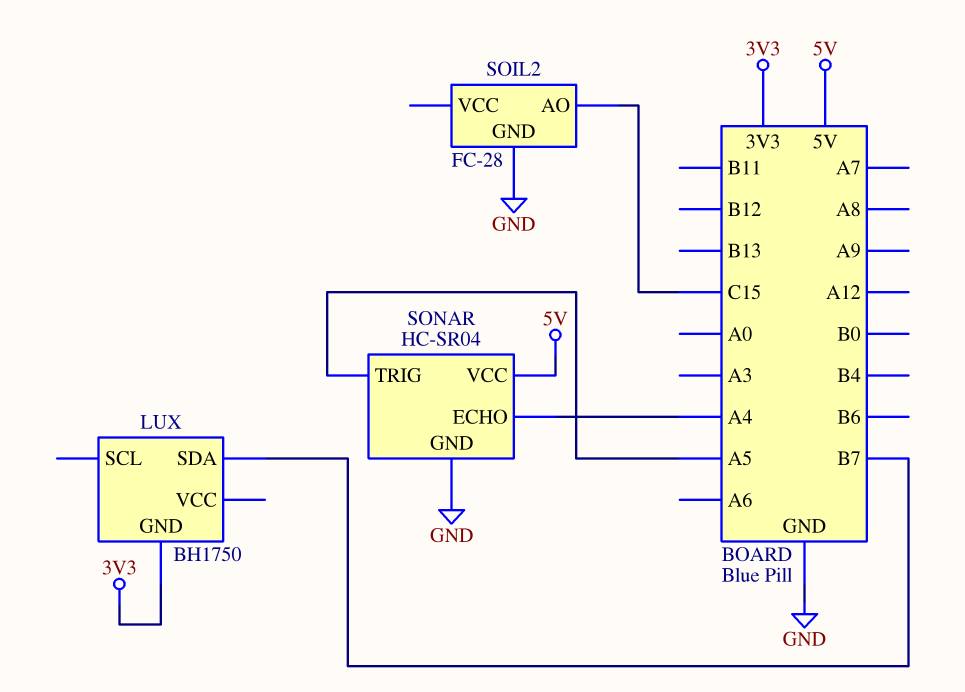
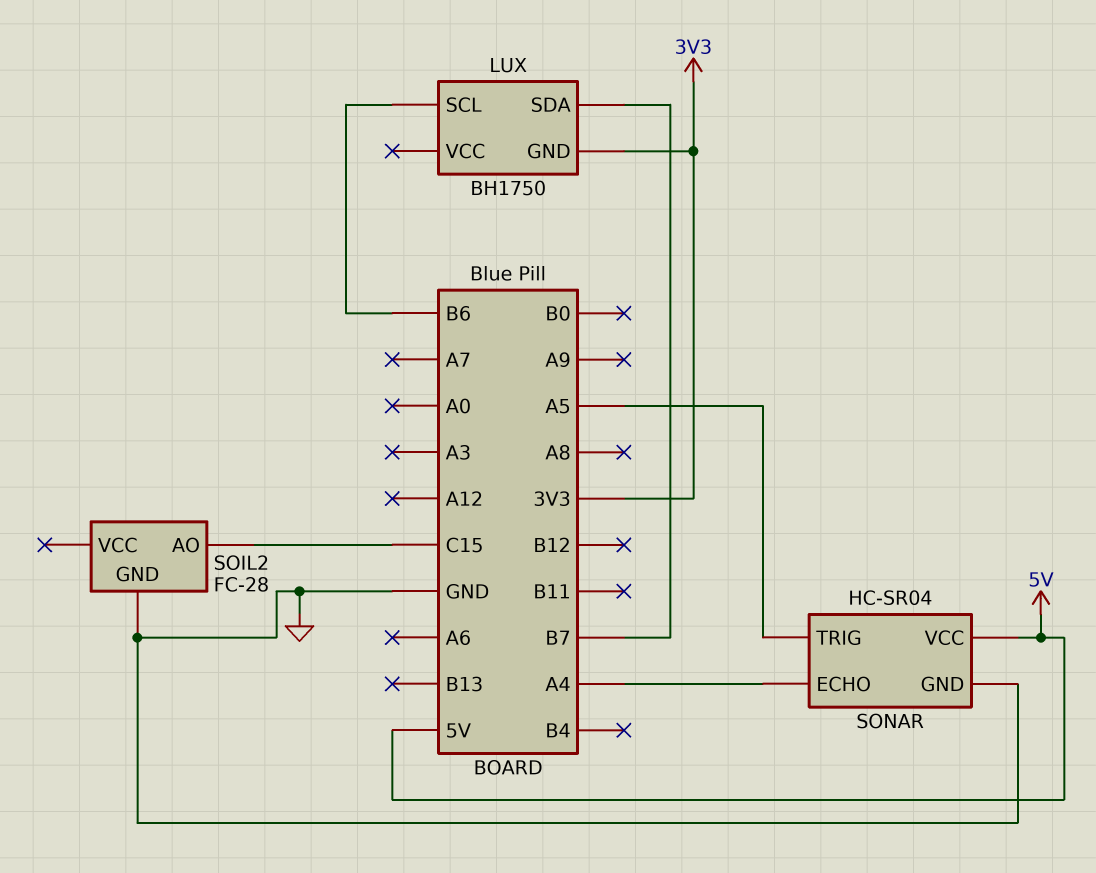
LUX pin SCL: none -> B6

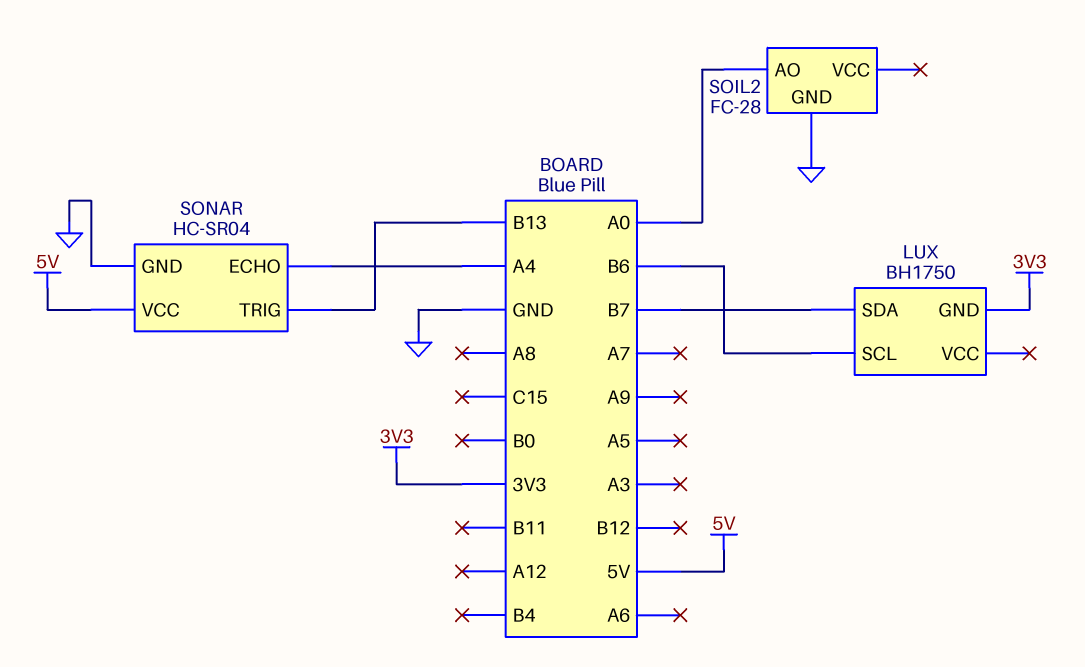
SOIL2 pin AO: C15 -> A0
SONAR pin TRIG: A5 -> B13

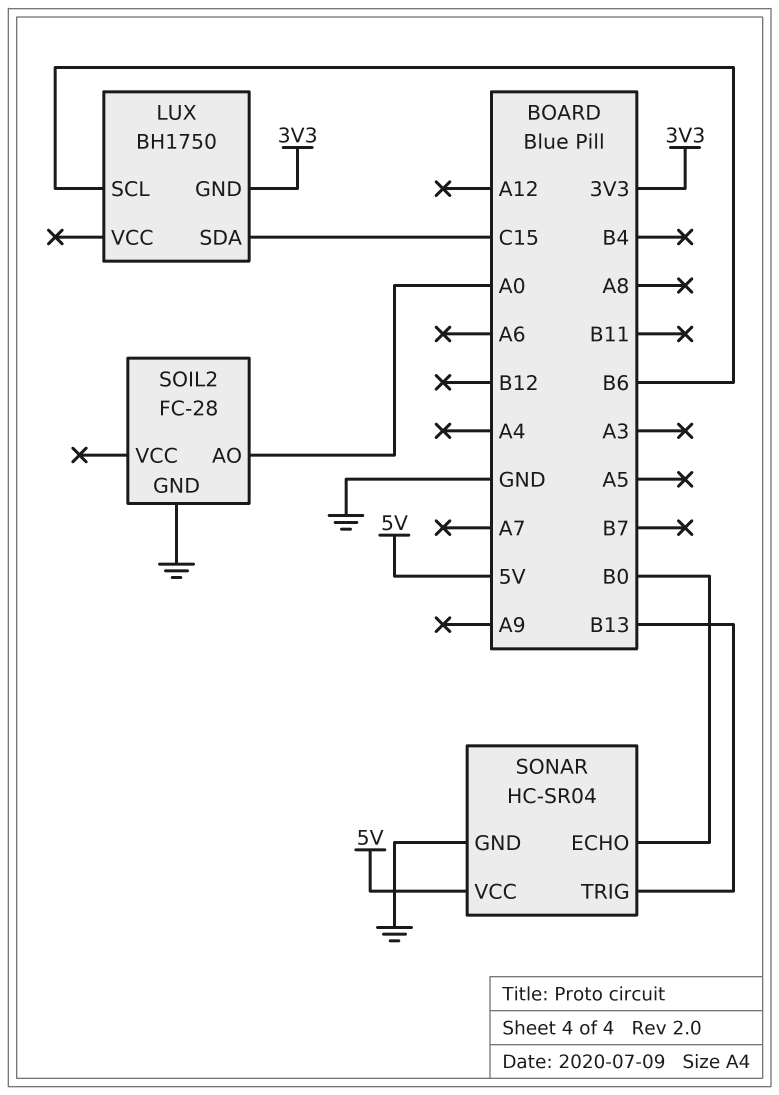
LUX pin SDA: B7 -> C15
SONAR pin ECHO: A4 -> B0

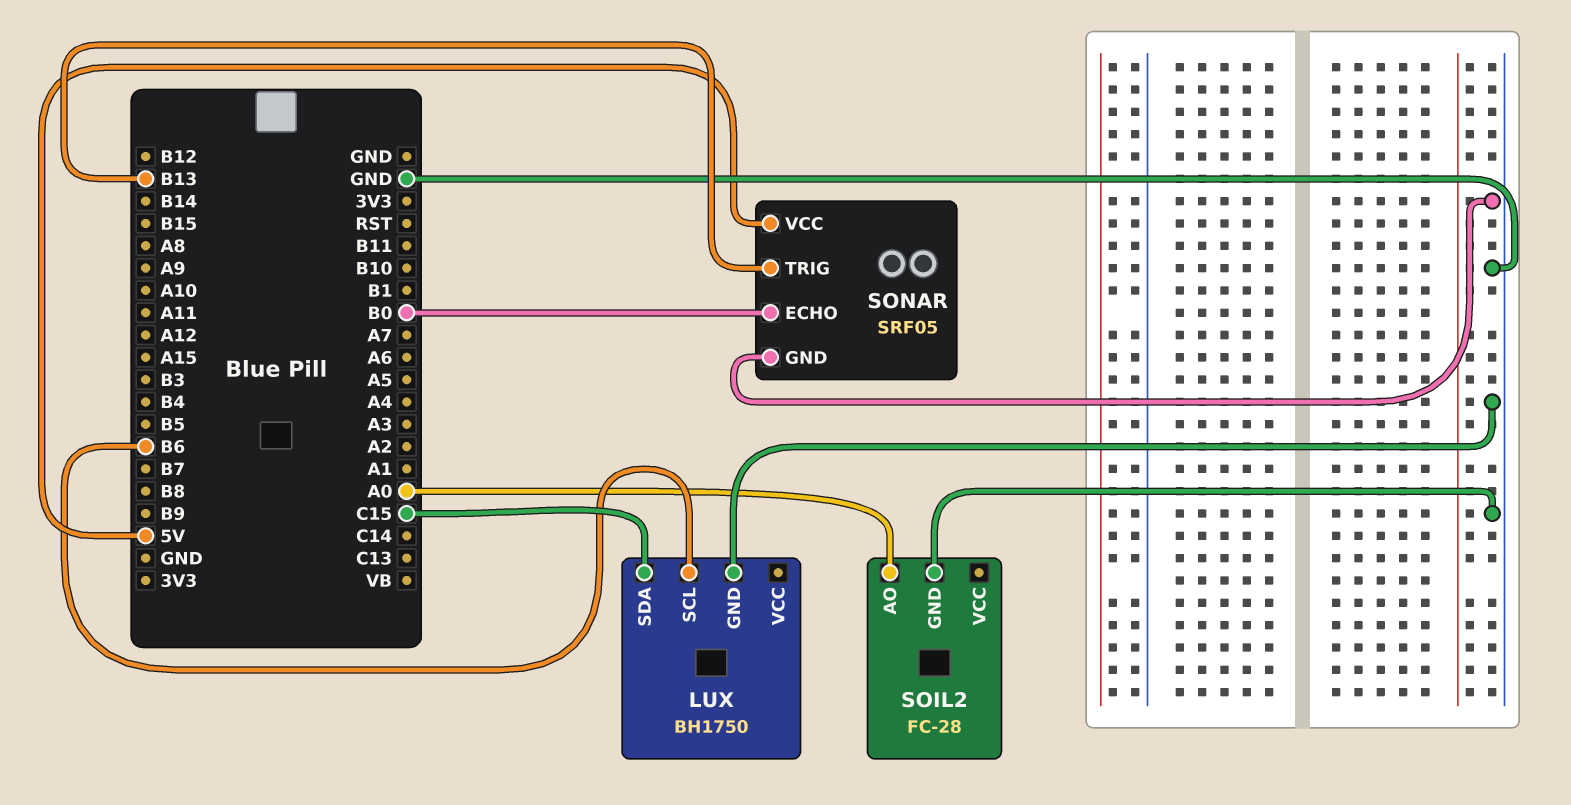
LUX pin GND: 3V3 -> GND
SONAR: HC-SR04 -> SRF05

